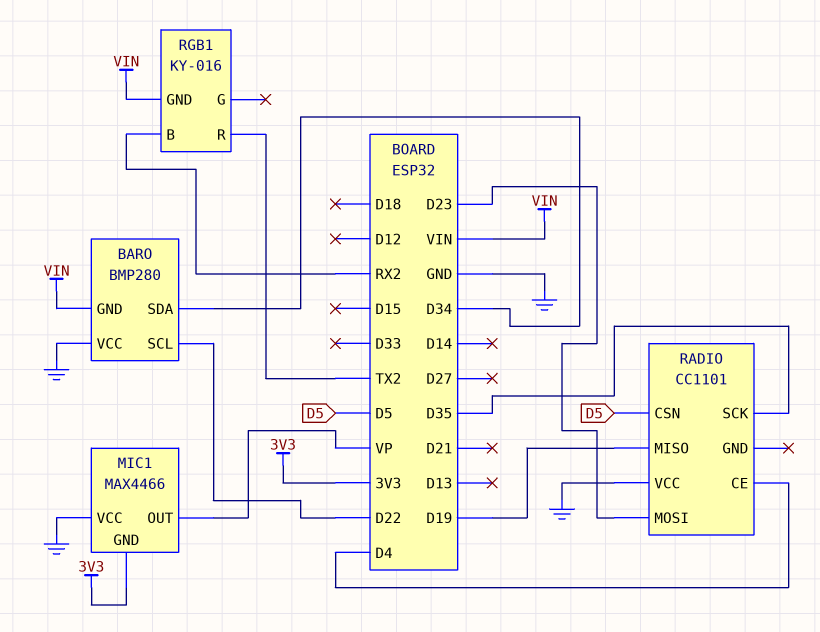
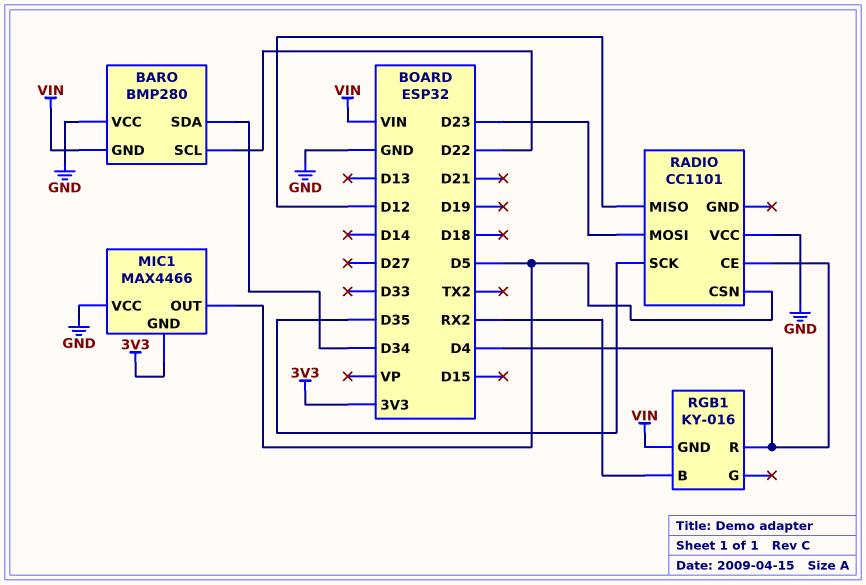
MIC1 pin OUT: VP -> D5
RADIO pin MISO: D19 -> D12
RGB1 pin R: TX2 -> D4

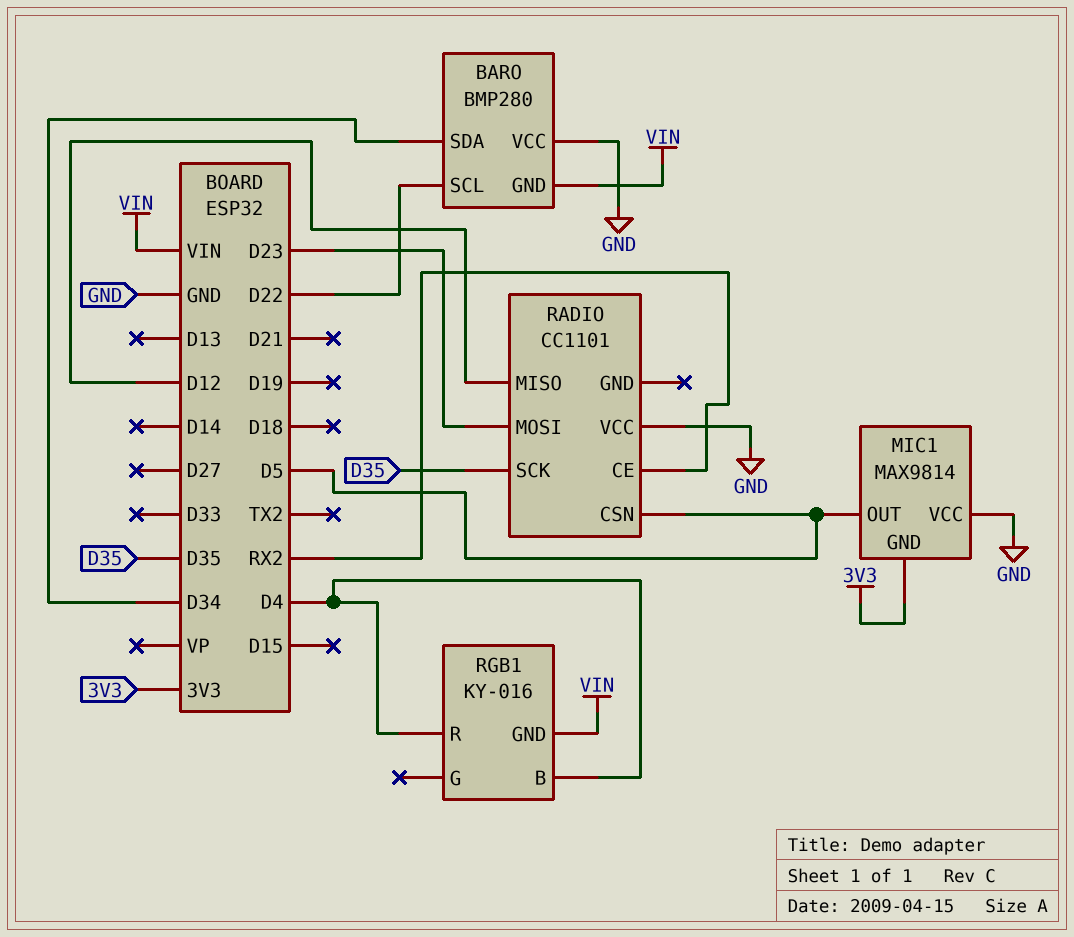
MIC1: MAX4466 -> MAX9814
RADIO pin CE: D4 -> RX2
RGB1 pin B: RX2 -> D4

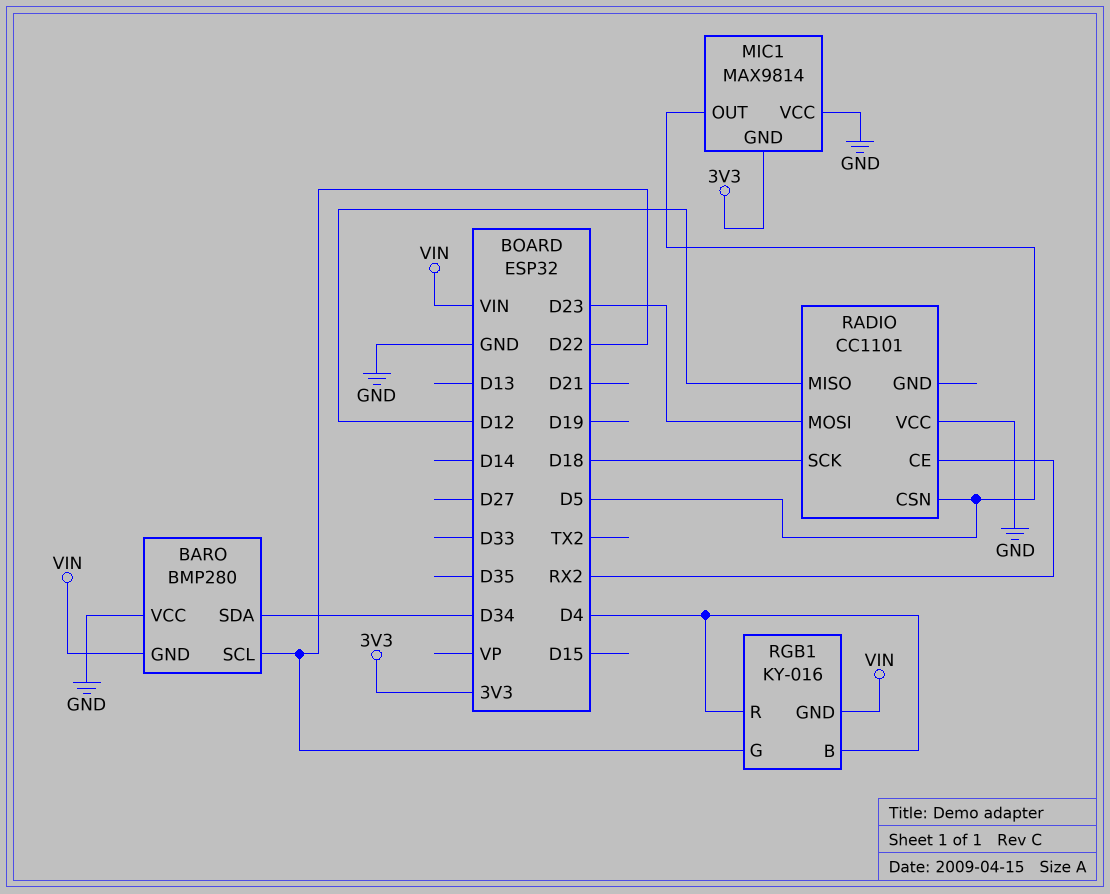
RADIO pin SCK: D35 -> D18
RGB1 pin G: none -> D22

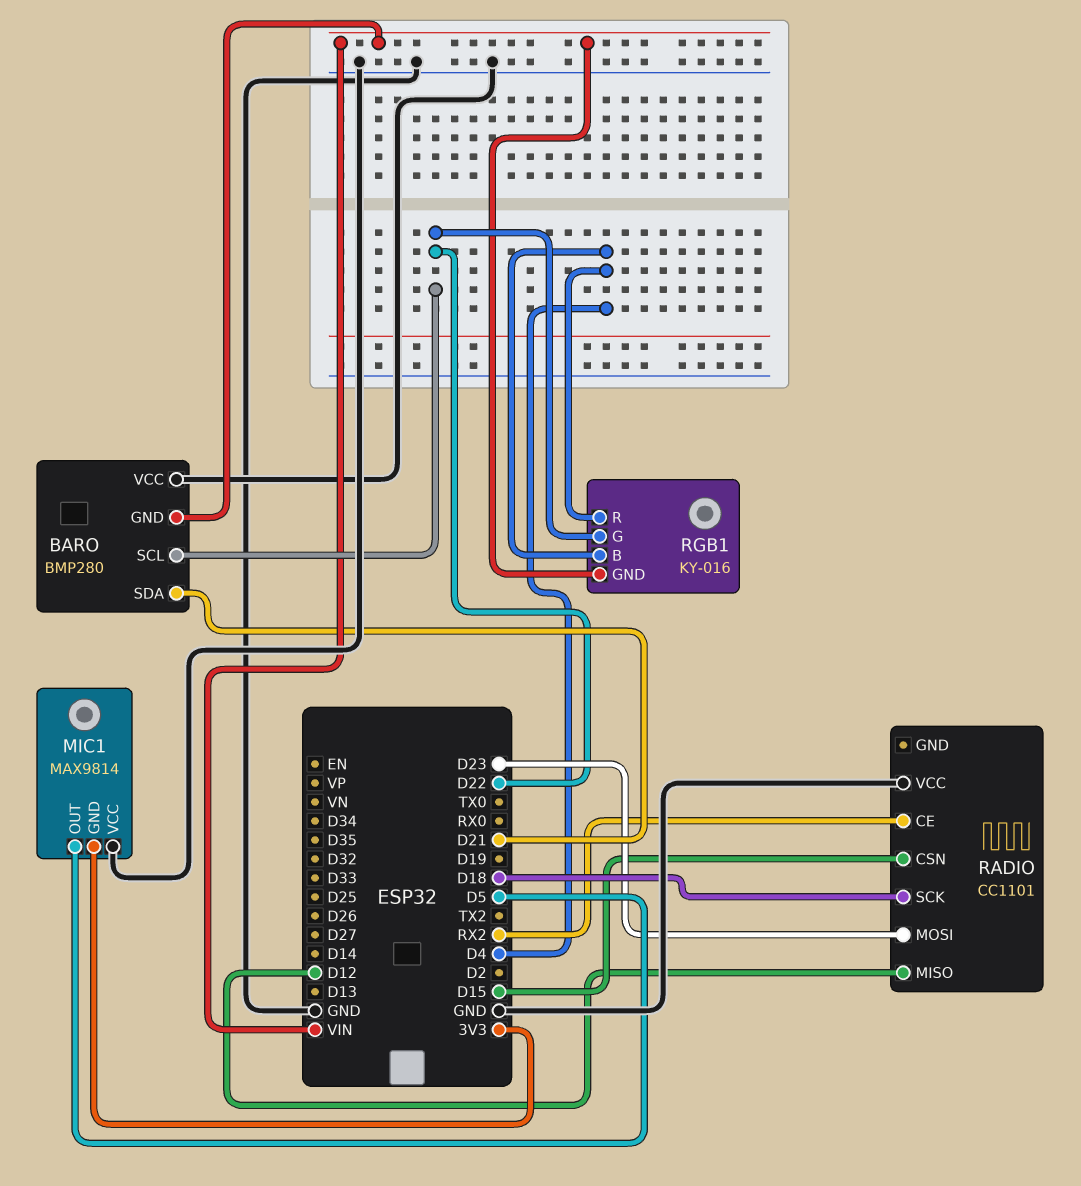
BARO pin SDA: D34 -> D21
RADIO pin CSN: D5 -> D15

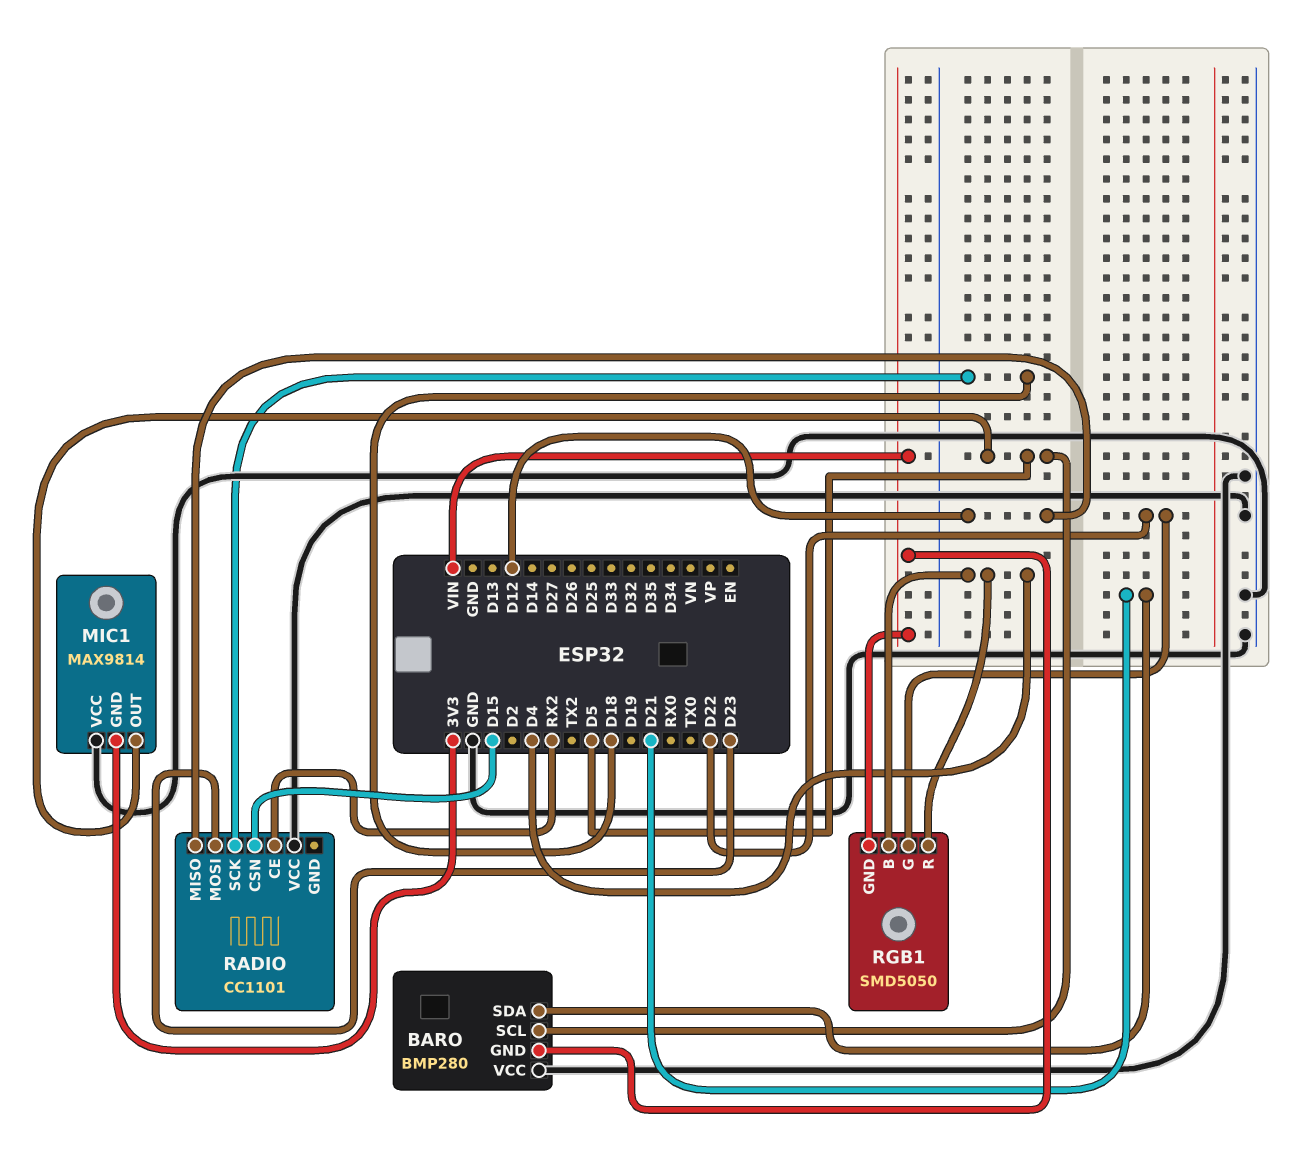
BARO pin SCL: D22 -> D5
RGB1: KY-016 -> SMD5050

